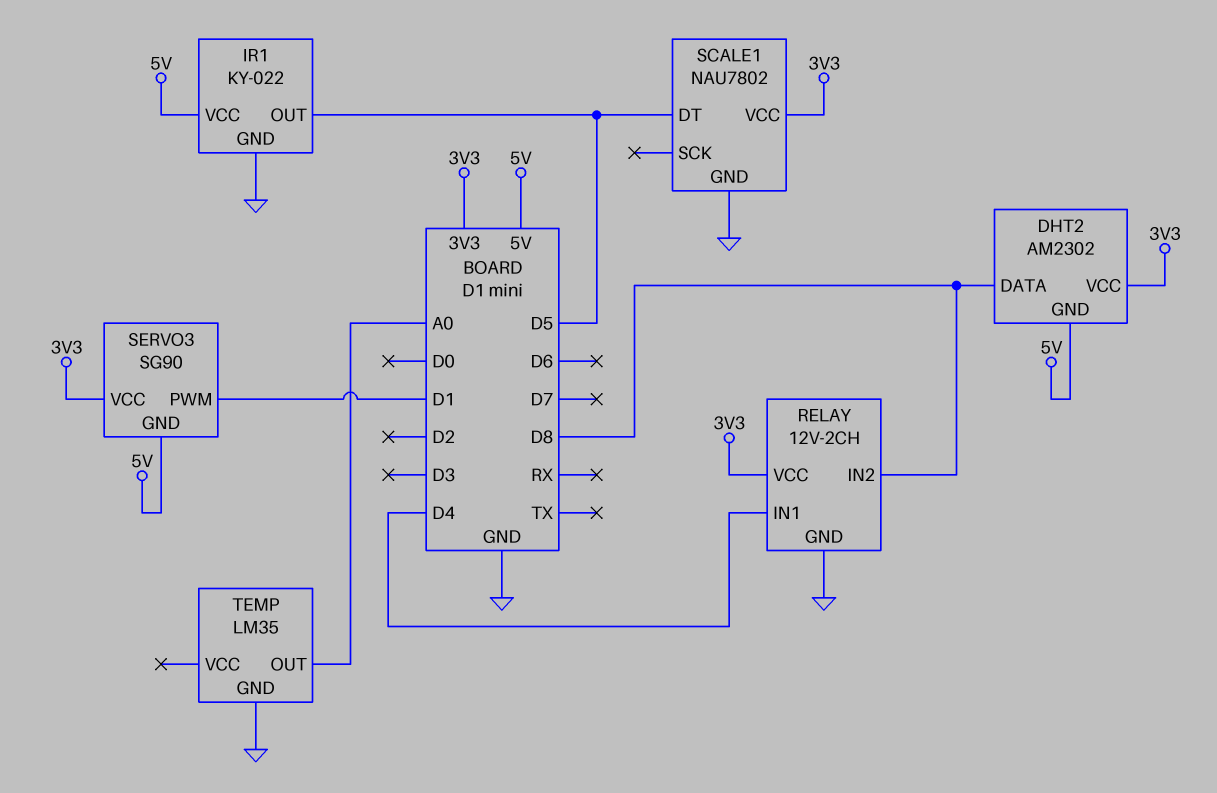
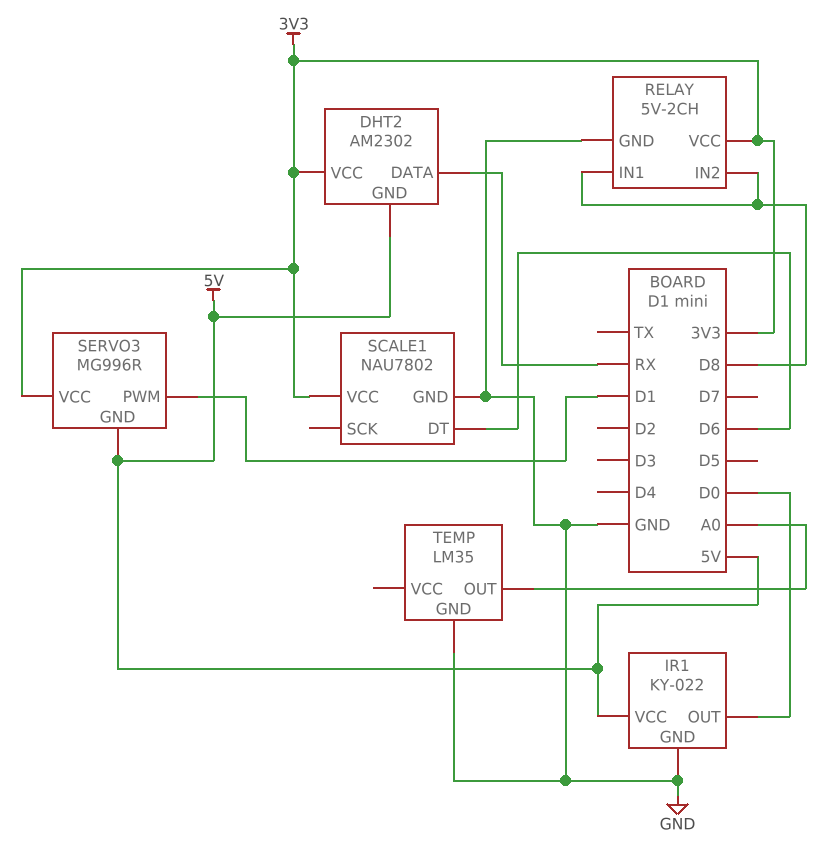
DHT2 pin DATA: D8 -> RX
IR1 pin OUT: D5 -> D0
RELAY: 12V-2CH -> 5V-2CH
RELAY pin IN1: D4 -> D8
SCALE1 pin DT: D5 -> D6
SERVO3: SG90 -> MG996R

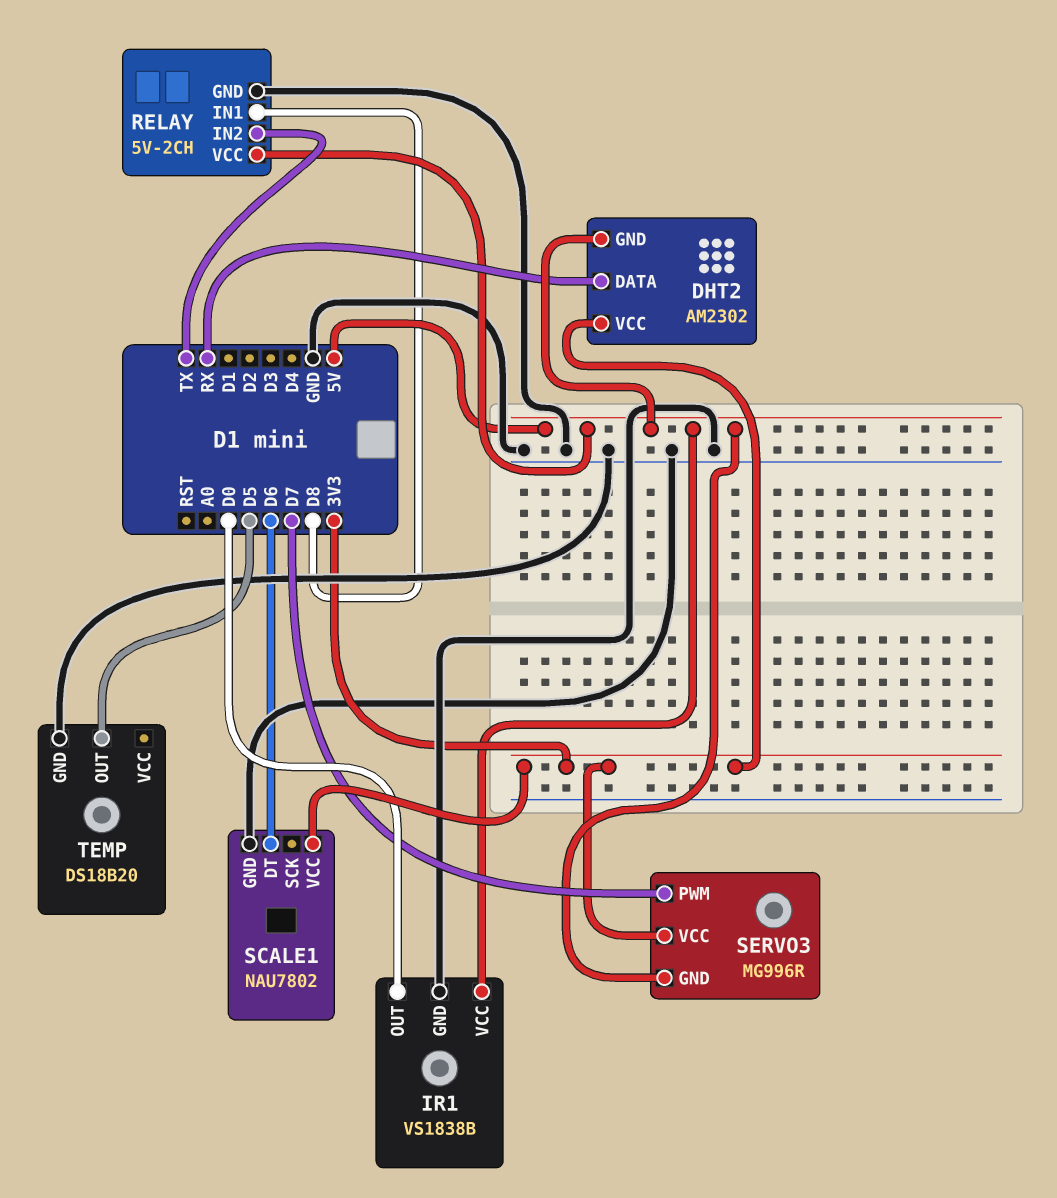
IR1: KY-022 -> VS1838B
RELAY pin IN2: D8 -> TX
RELAY pin VCC: 3V3 -> 5V
SERVO3 pin PWM: D1 -> D7
TEMP: LM35 -> DS18B20
TEMP pin OUT: A0 -> D5

